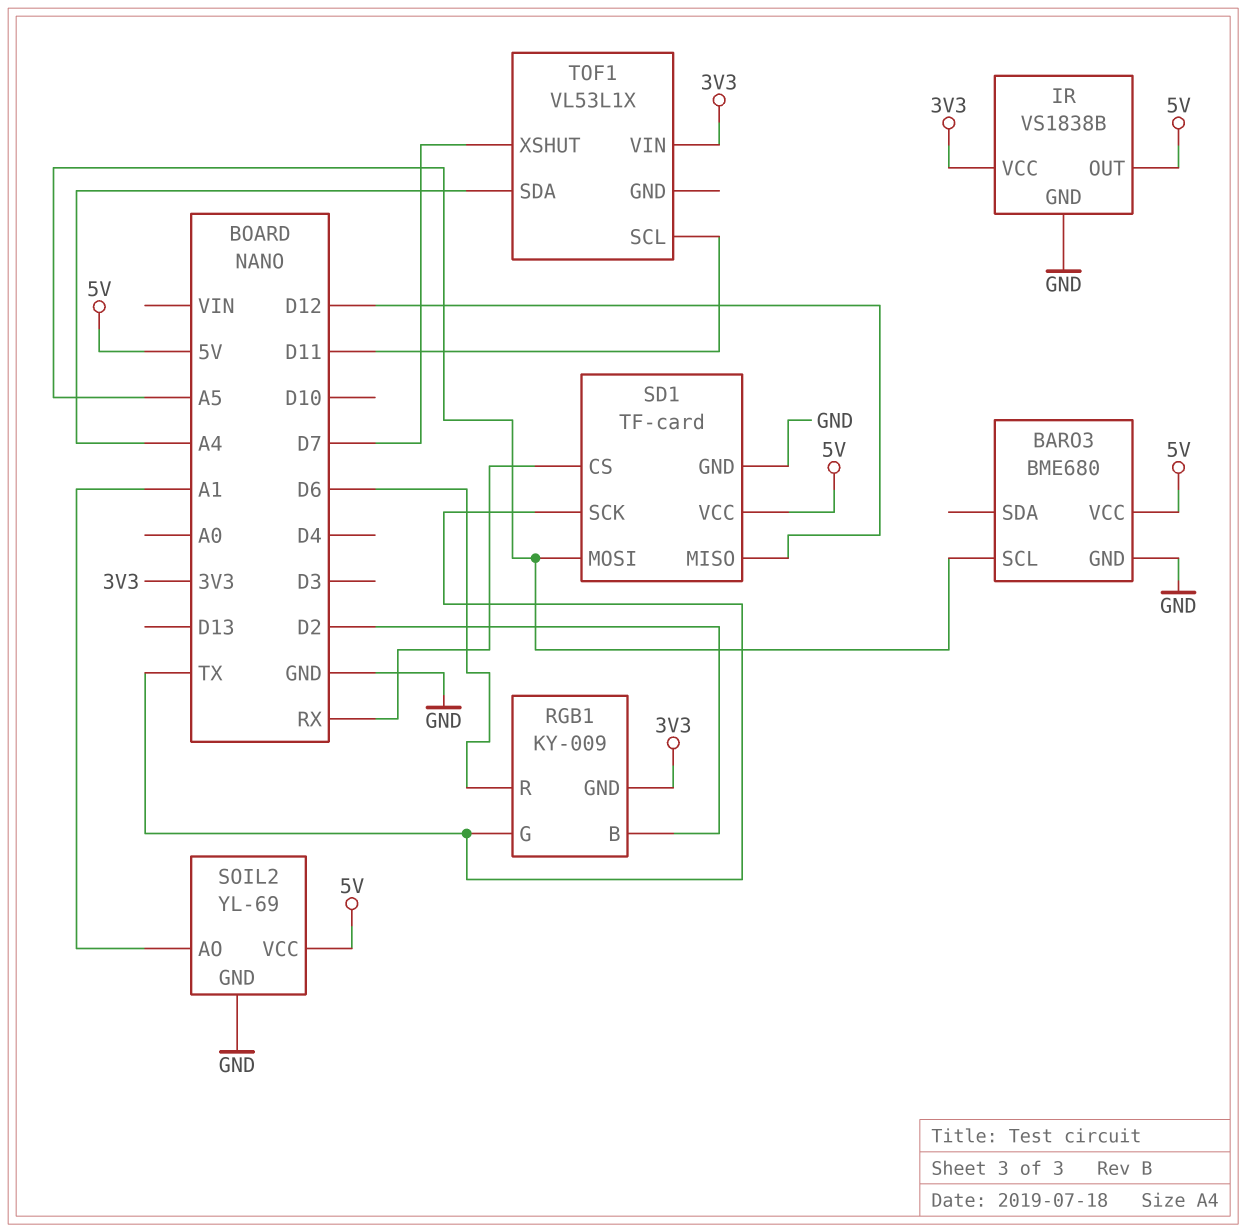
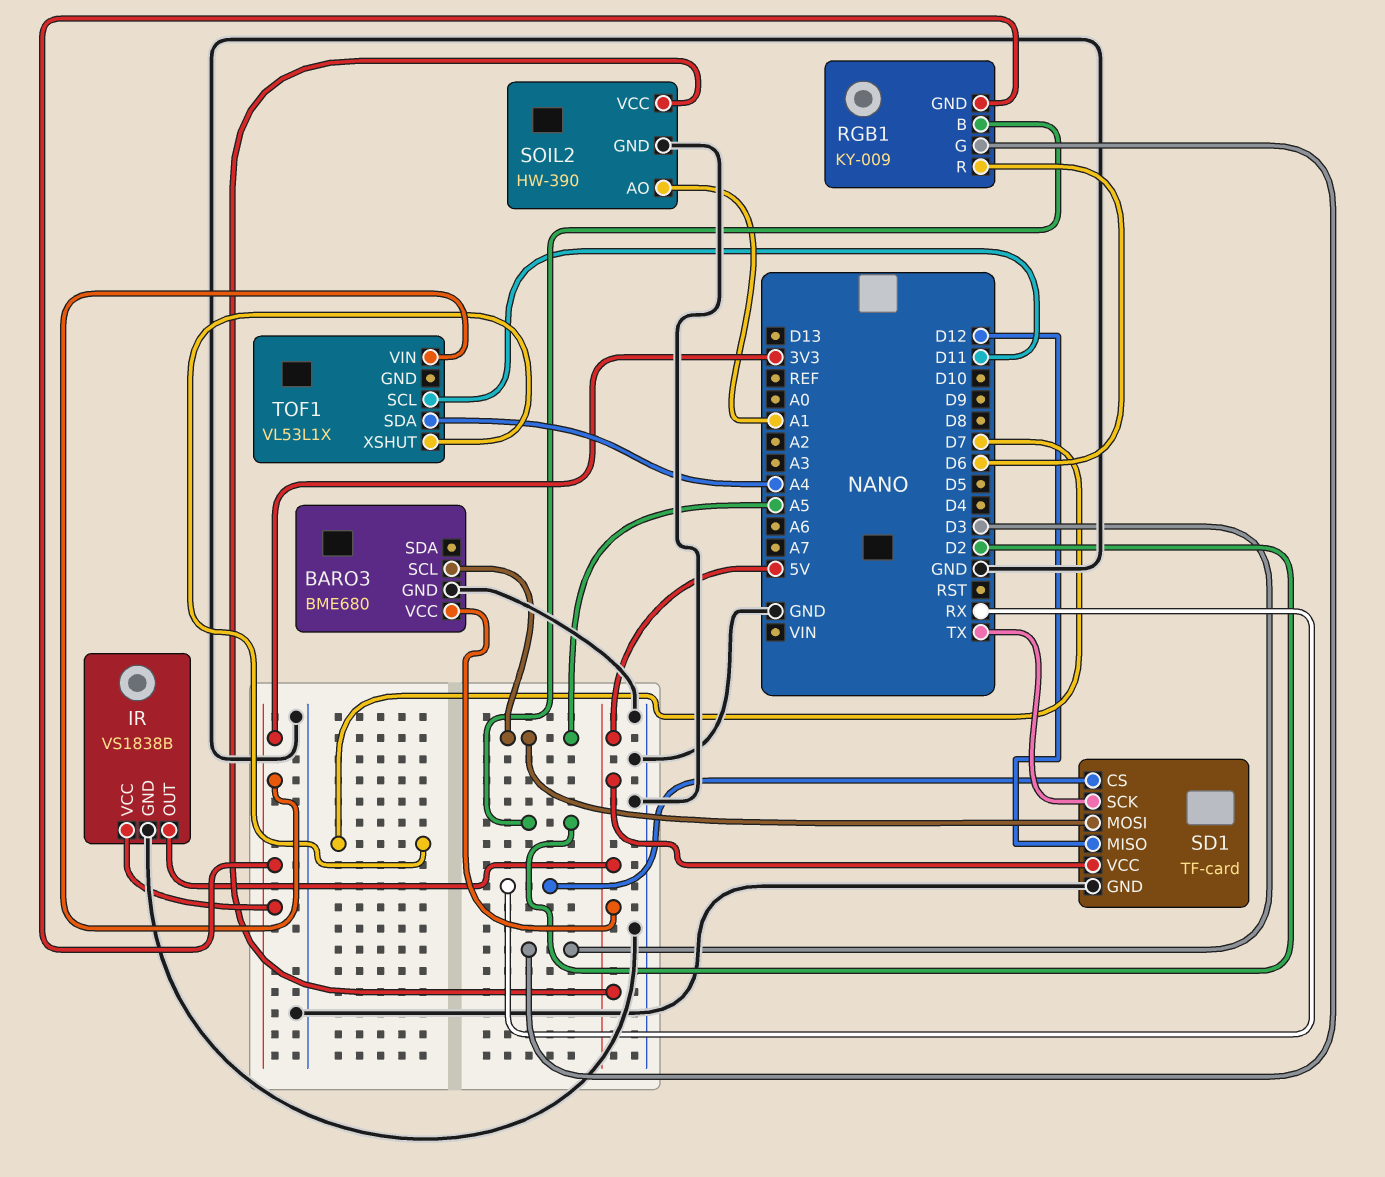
RGB1 pin G: TX -> D3
SOIL2: YL-69 -> HW-390

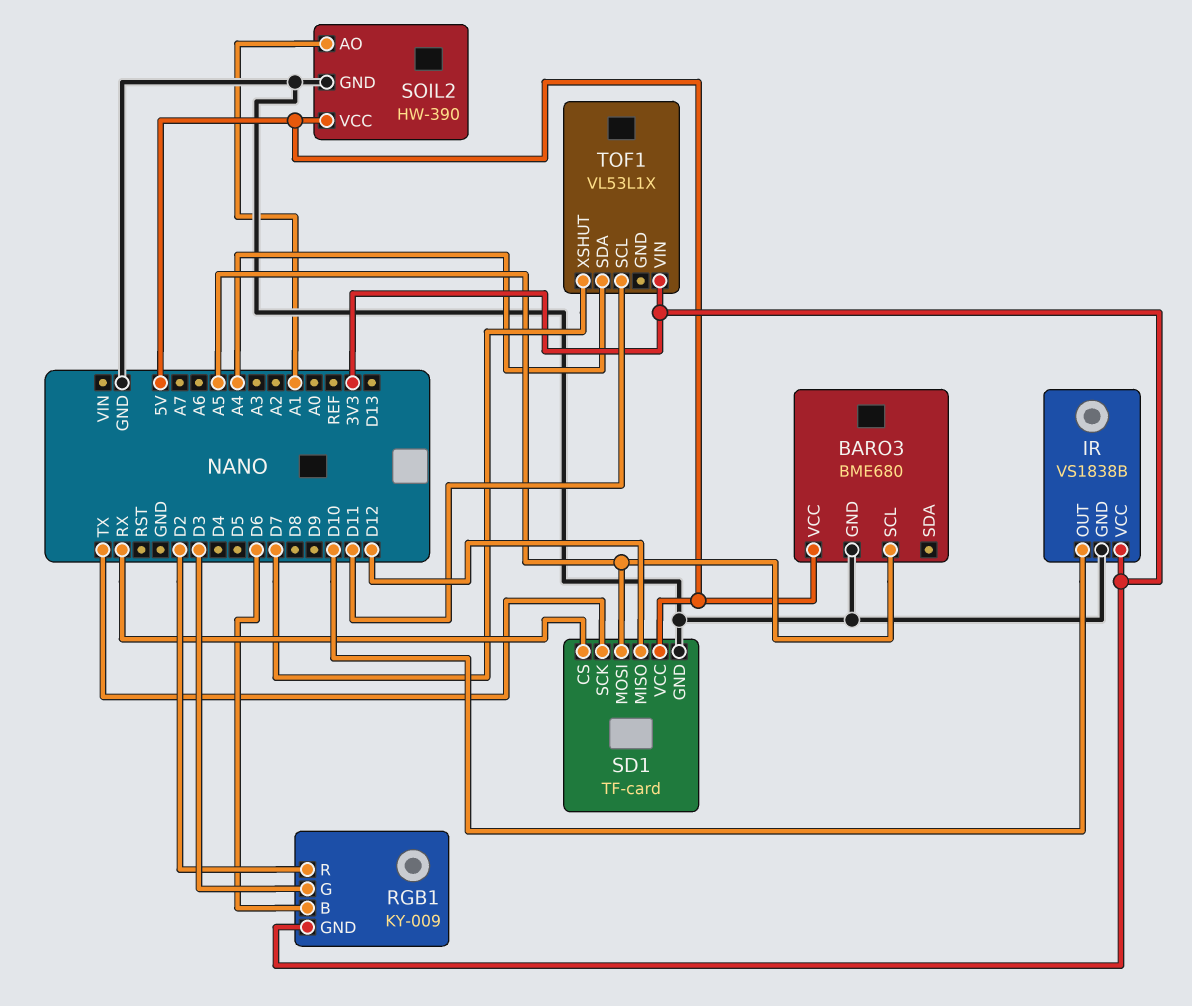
IR pin OUT: 5V -> D10
RGB1 pin B: D2 -> D6
RGB1 pin R: D6 -> D2

